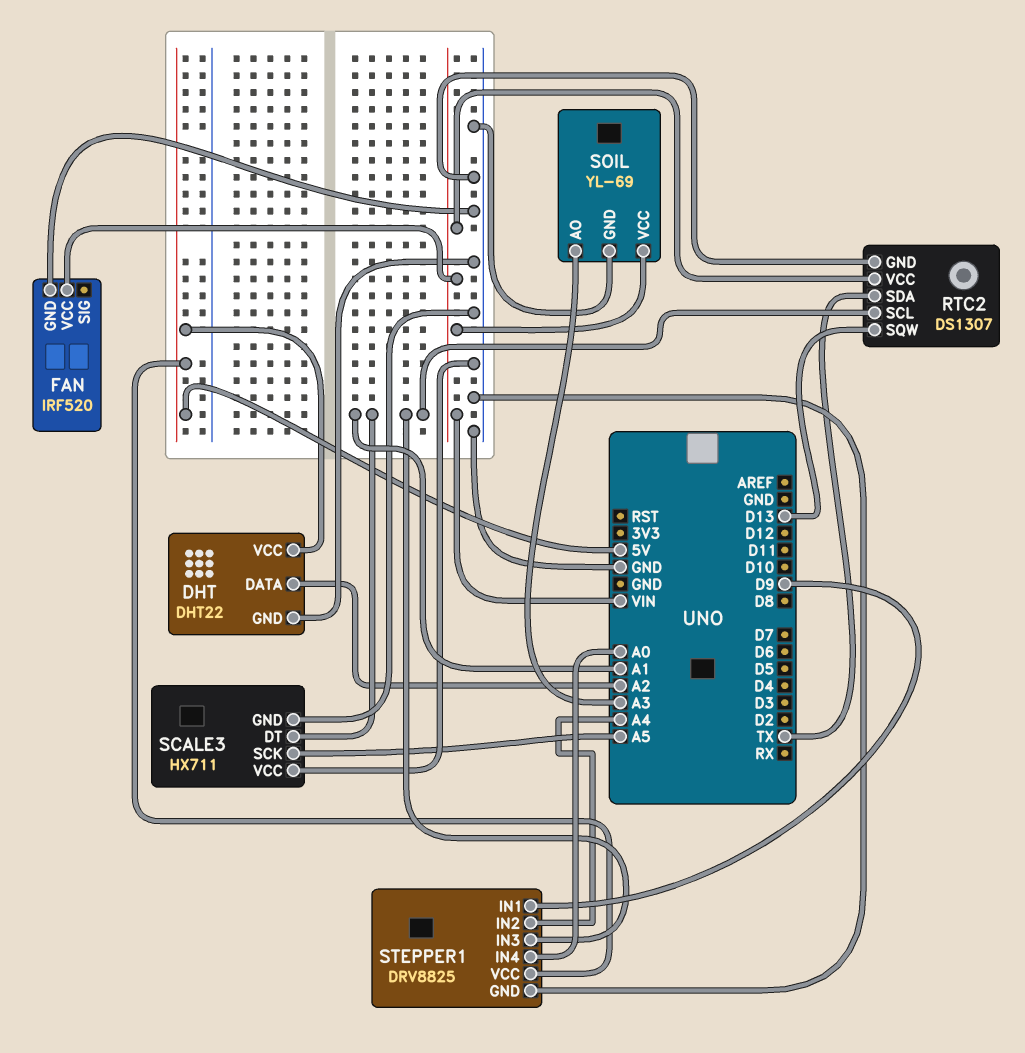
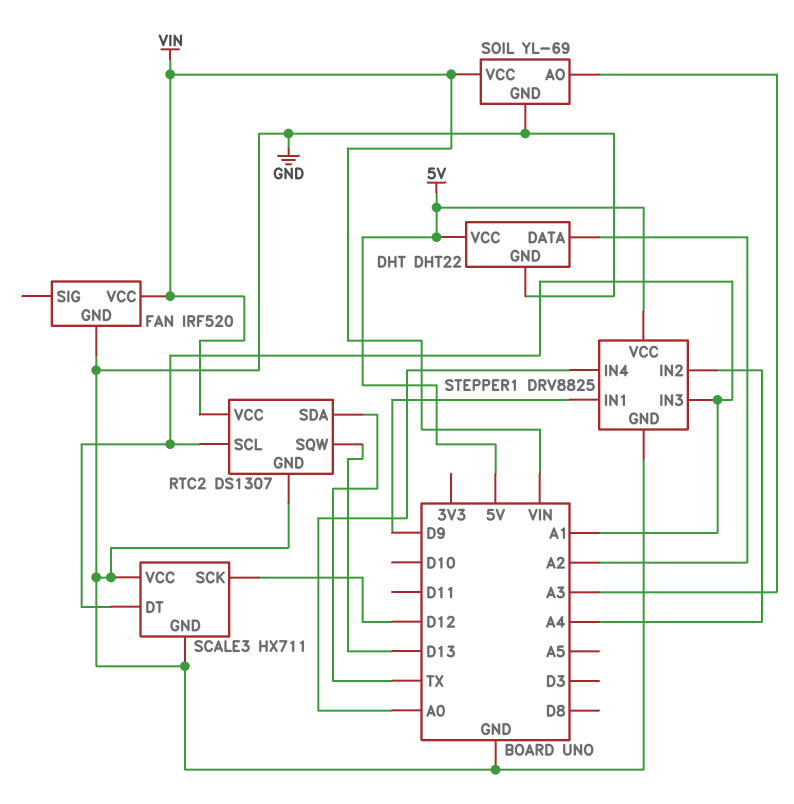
SCALE3 pin SCK: A5 -> D12

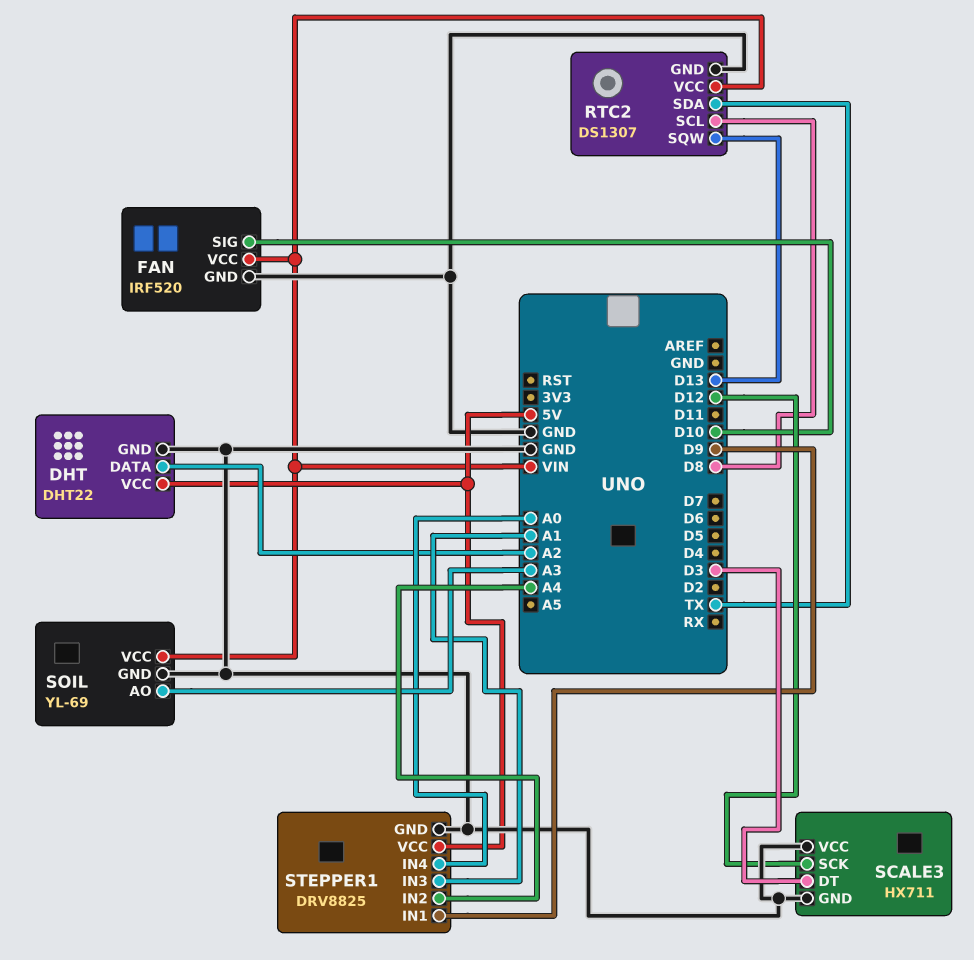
FAN pin SIG: none -> D10
RTC2 pin SCL: A1 -> D8
SCALE3 pin DT: A1 -> D3

